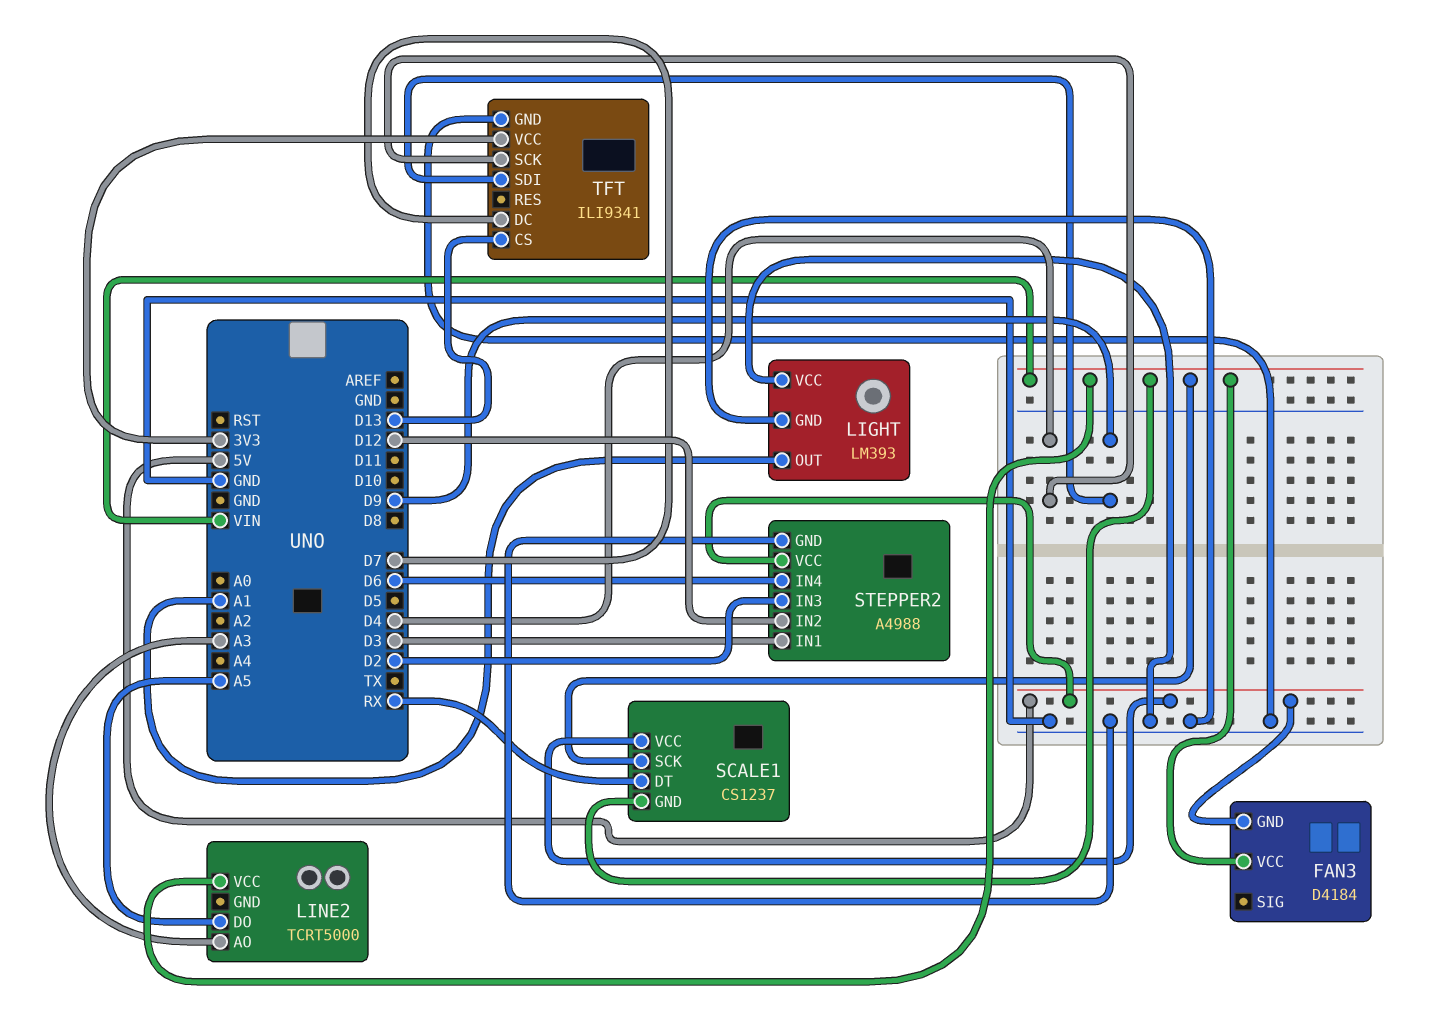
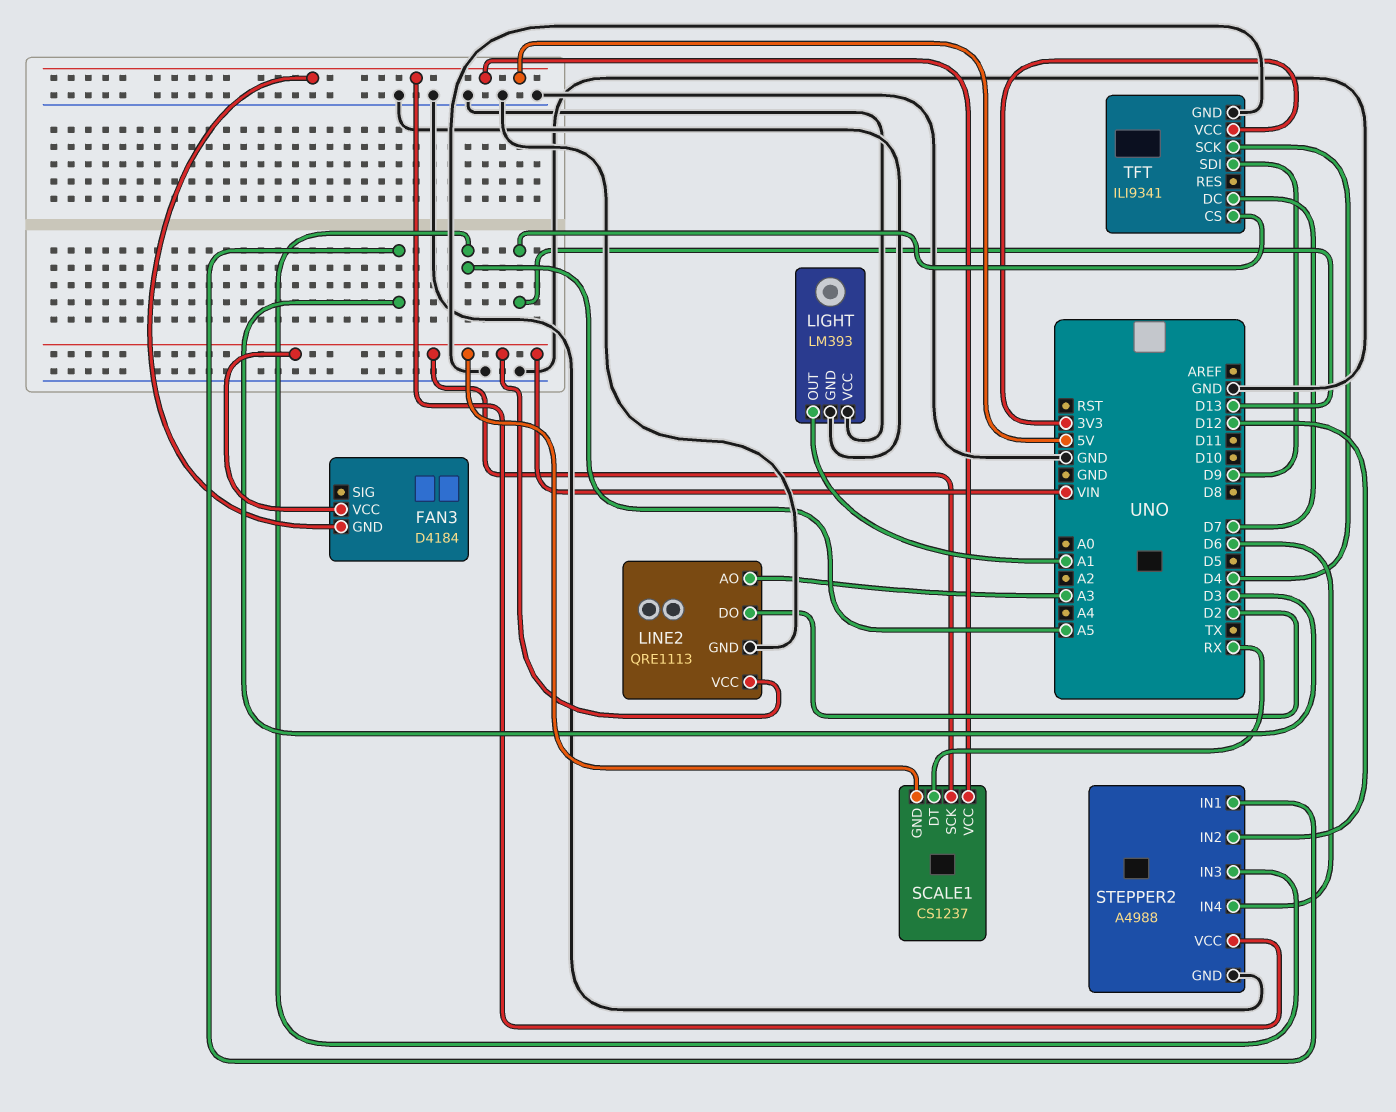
LINE2: TCRT5000 -> QRE1113
LINE2 pin DO: A5 -> D2
LINE2 pin GND: none -> GND
STEPPER2 pin IN3: D2 -> A5

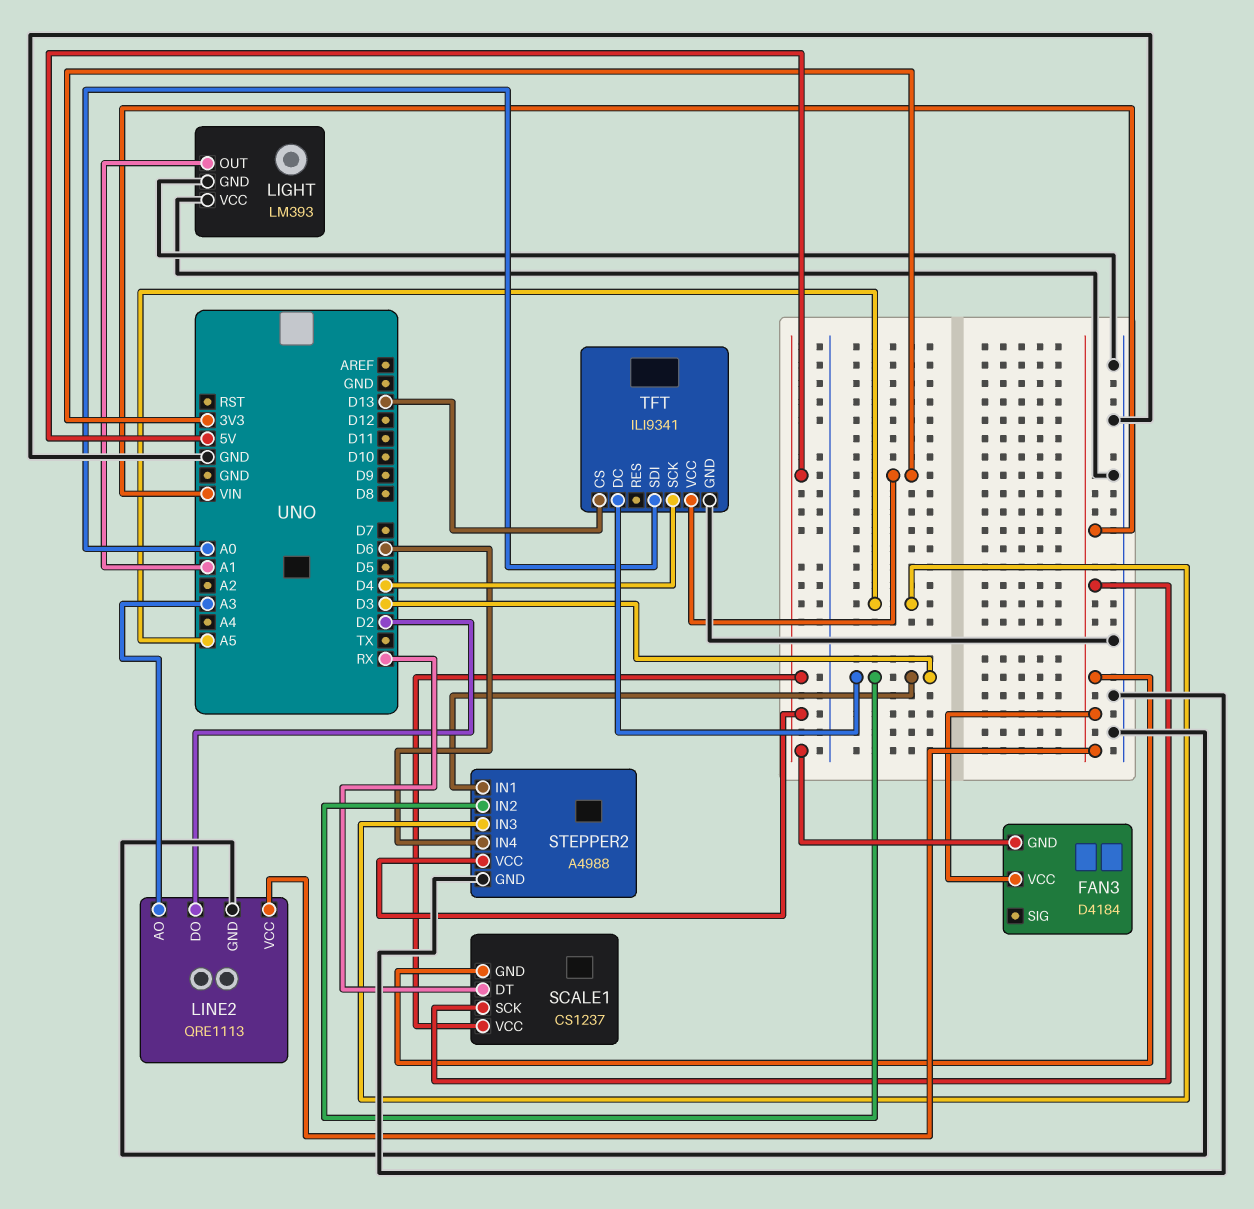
STEPPER2 pin IN2: D12 -> D3
TFT pin DC: D7 -> D3
TFT pin SDI: D9 -> A0

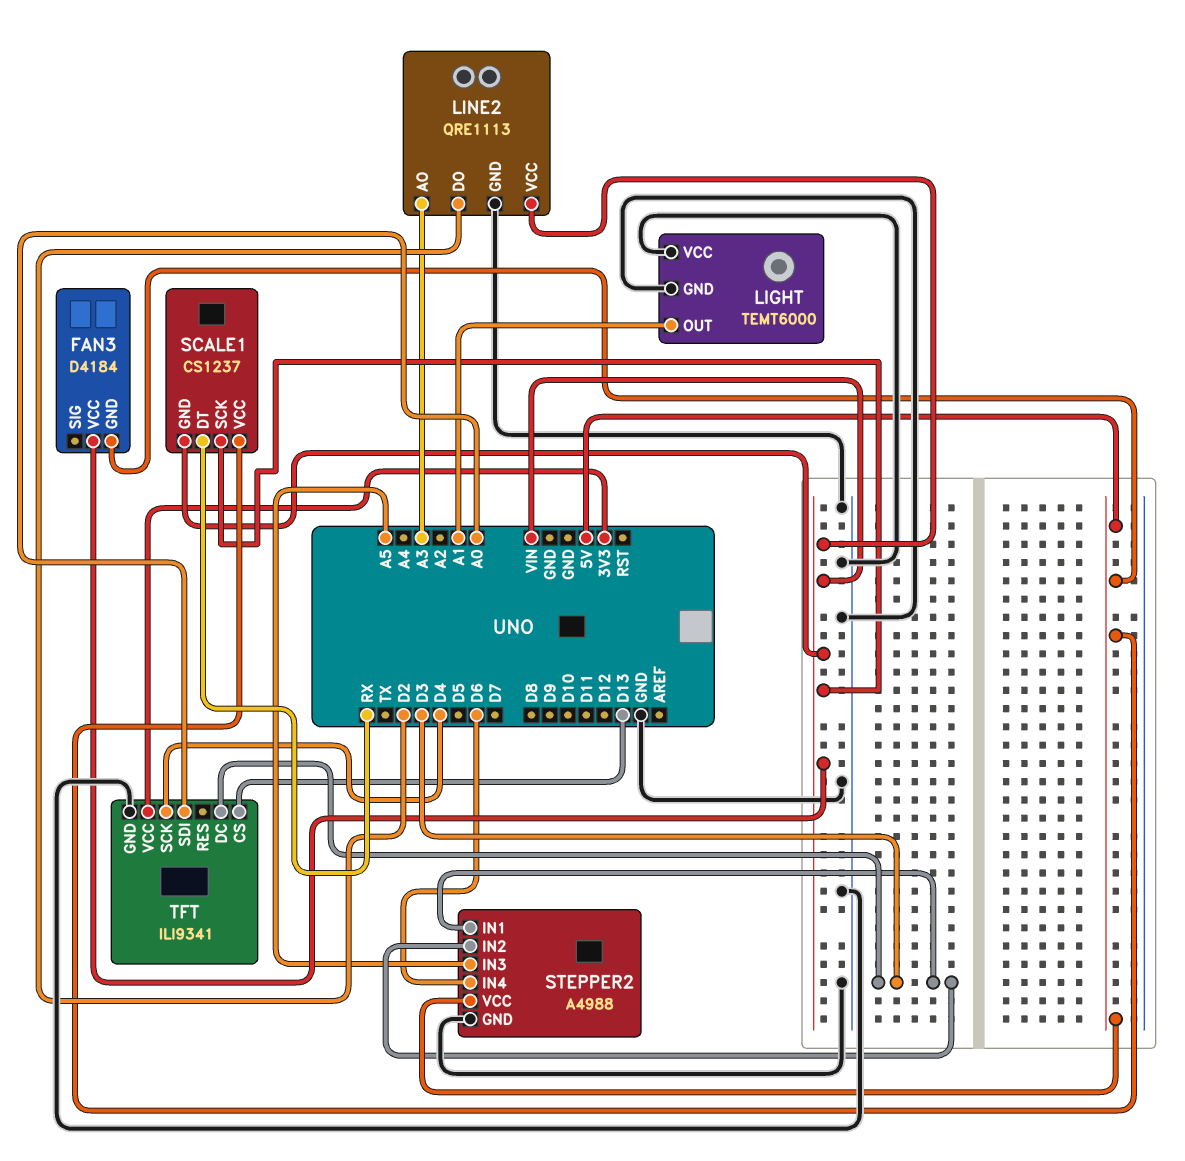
LIGHT: LM393 -> TEMT6000

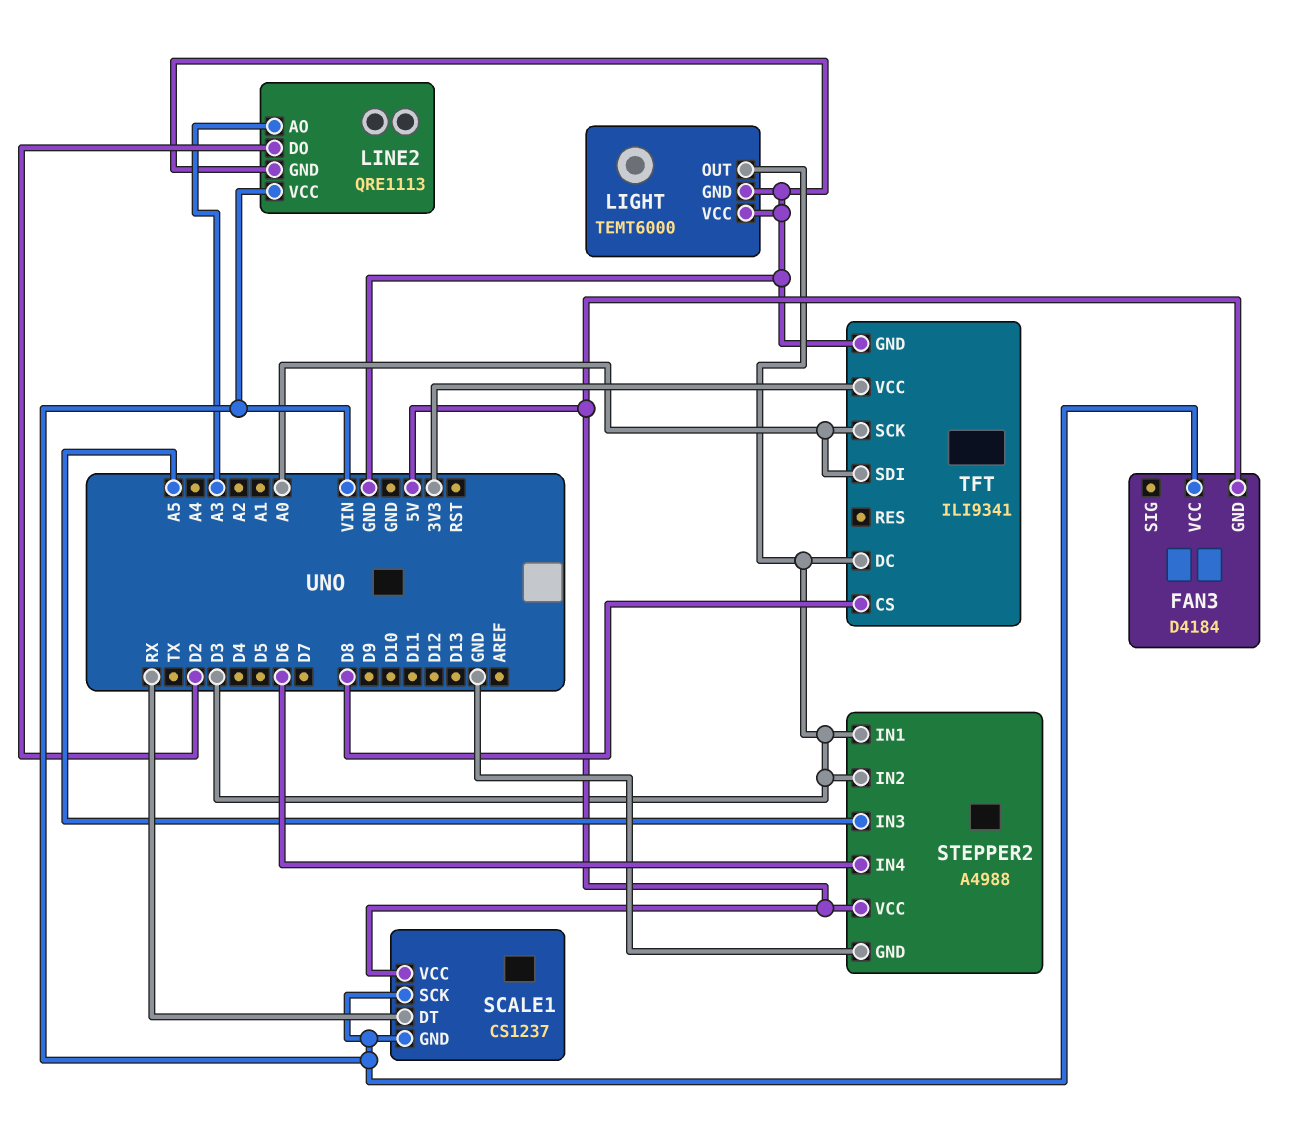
LIGHT pin OUT: A1 -> D3
TFT pin CS: D13 -> D8
TFT pin SCK: D4 -> A0

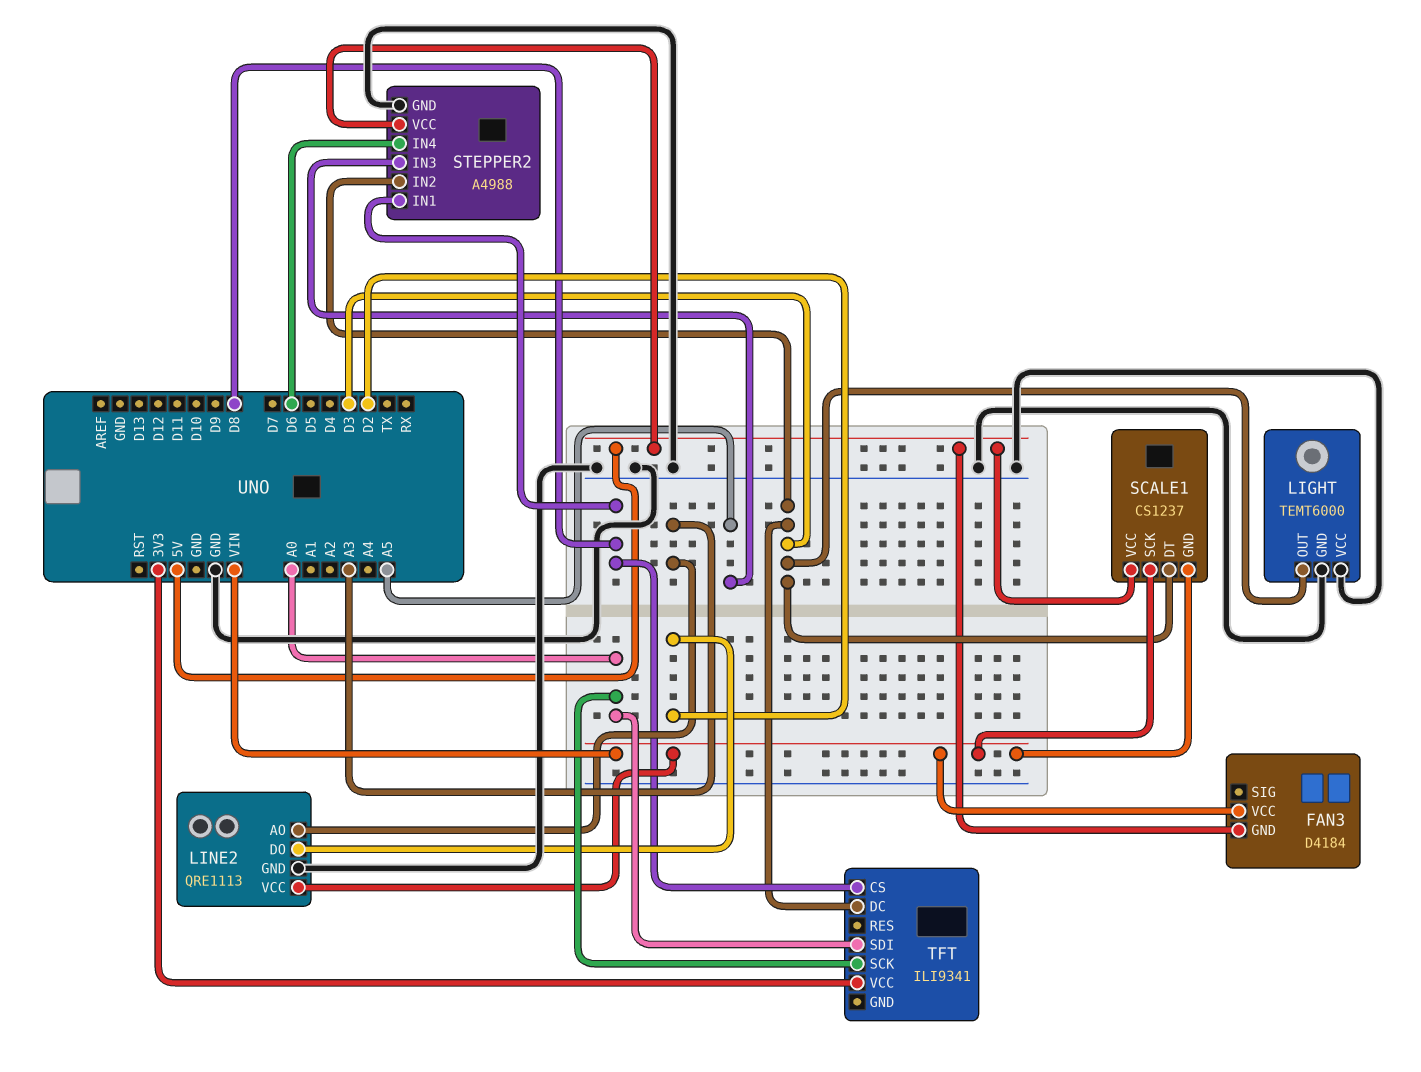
SCALE1 pin DT: RX -> D3
STEPPER2 pin IN1: D3 -> D8
TFT pin GND: GND -> none

